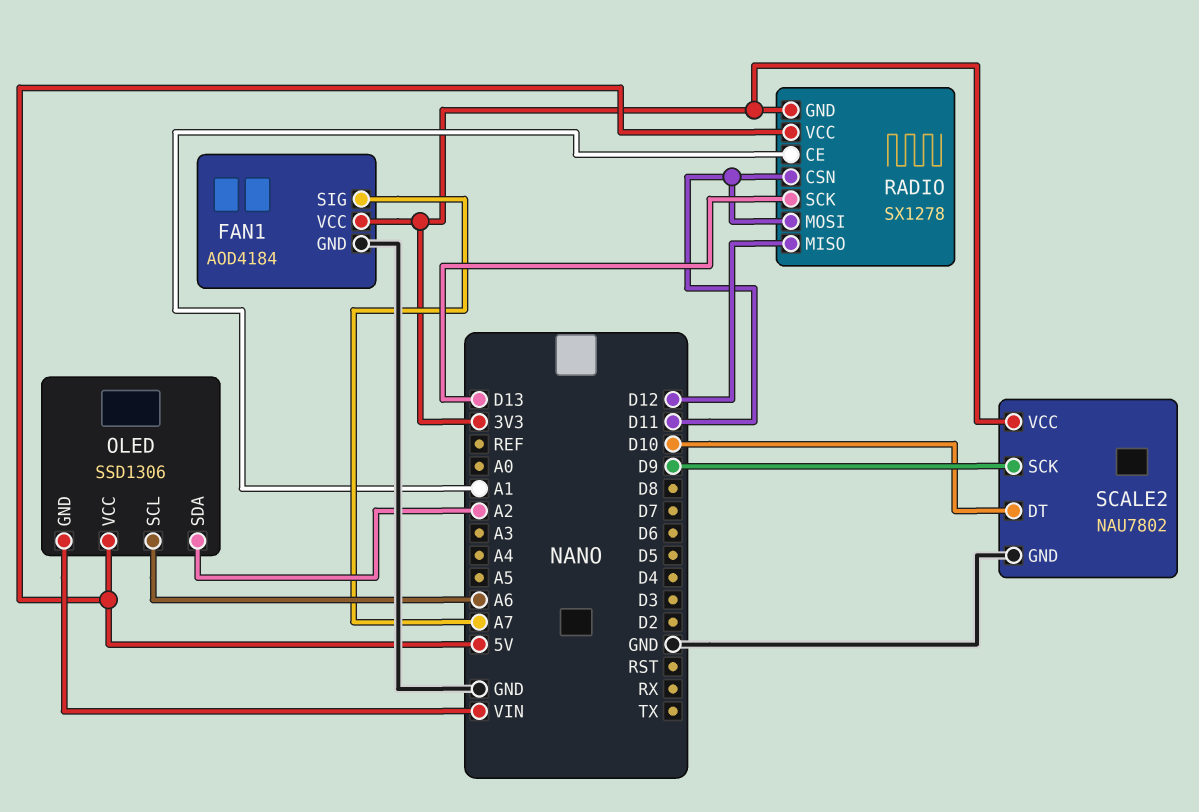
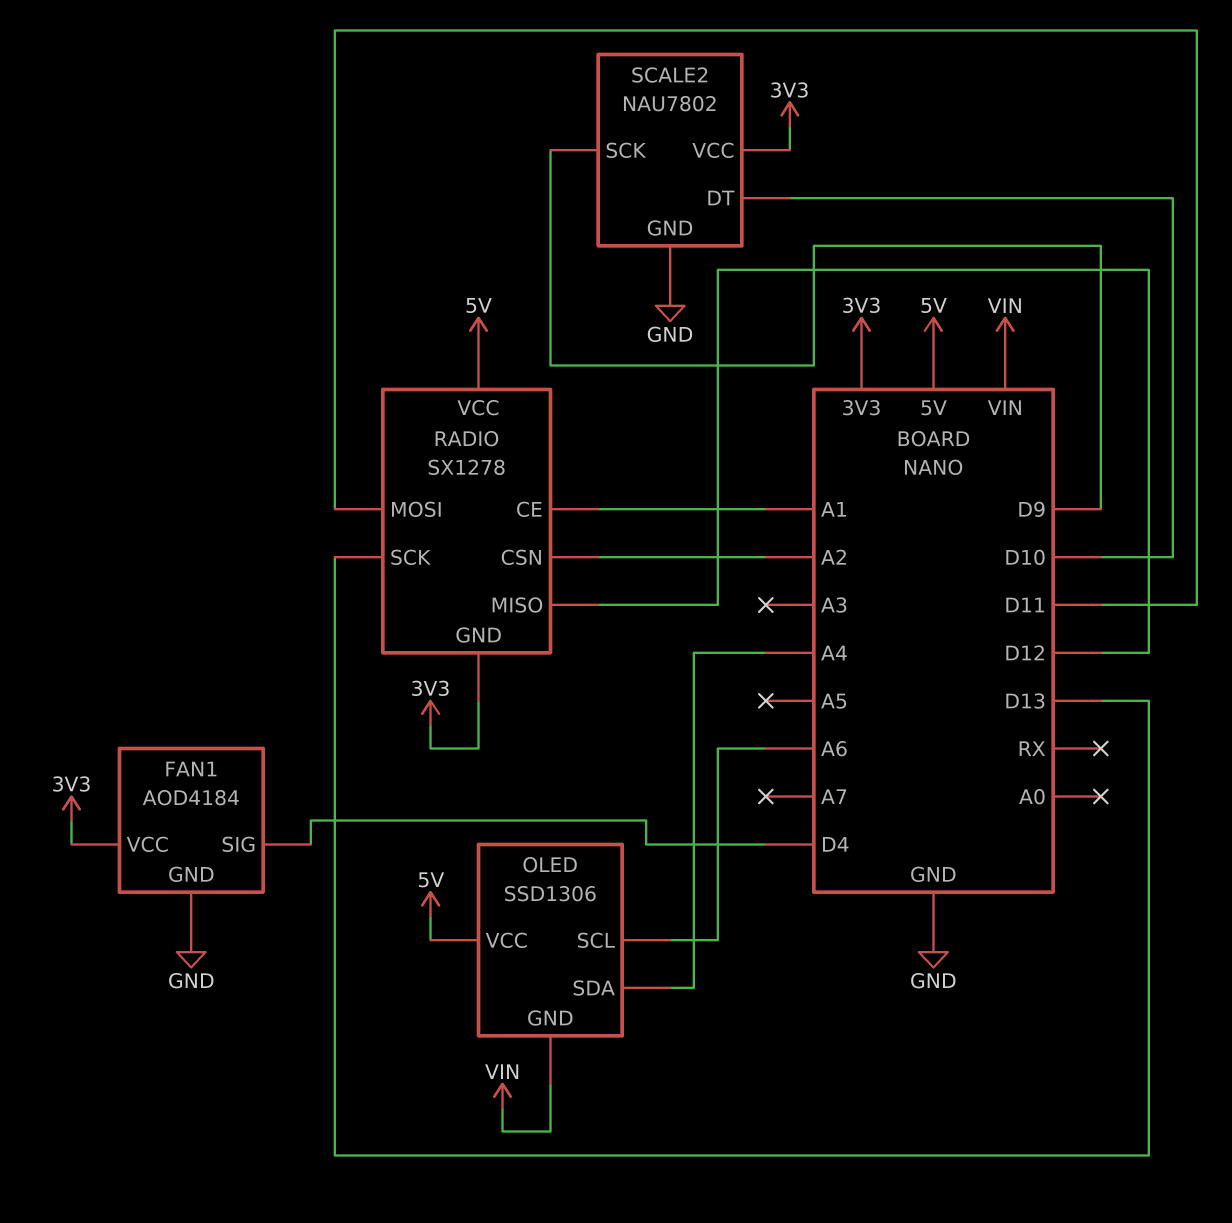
FAN1 pin SIG: A7 -> D4
OLED pin SDA: A2 -> A4
RADIO pin CSN: D11 -> A2

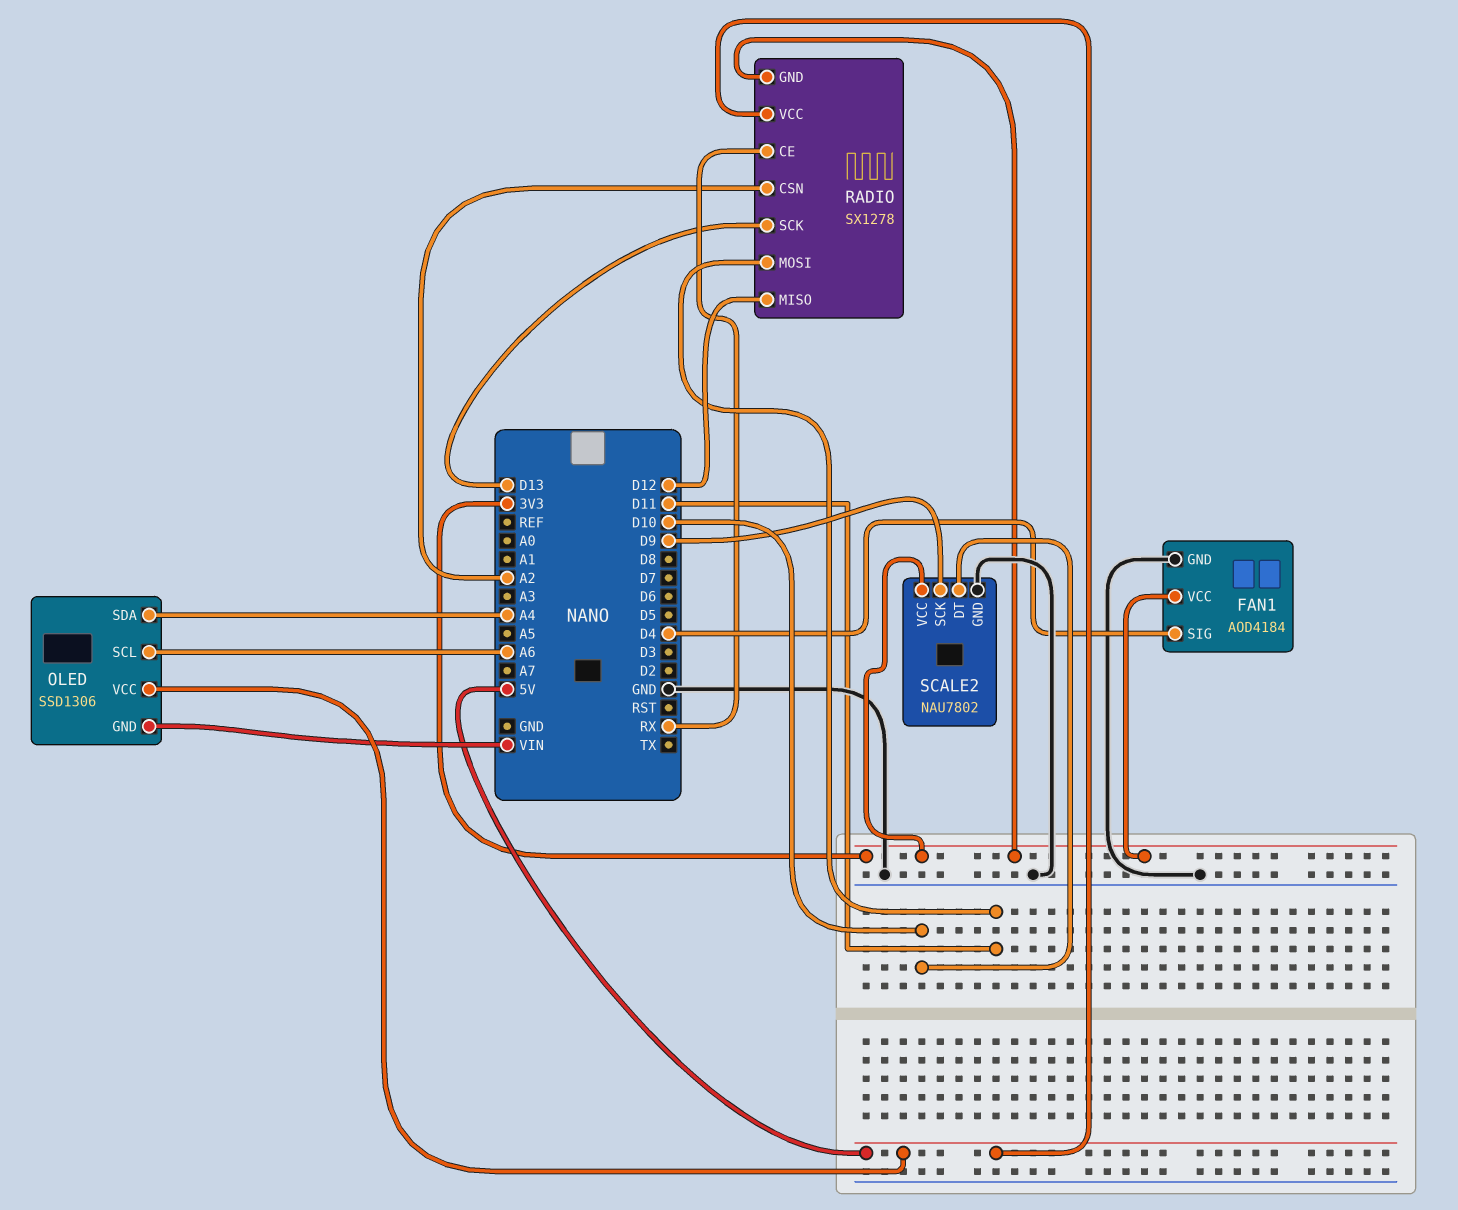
RADIO pin CE: A1 -> RX

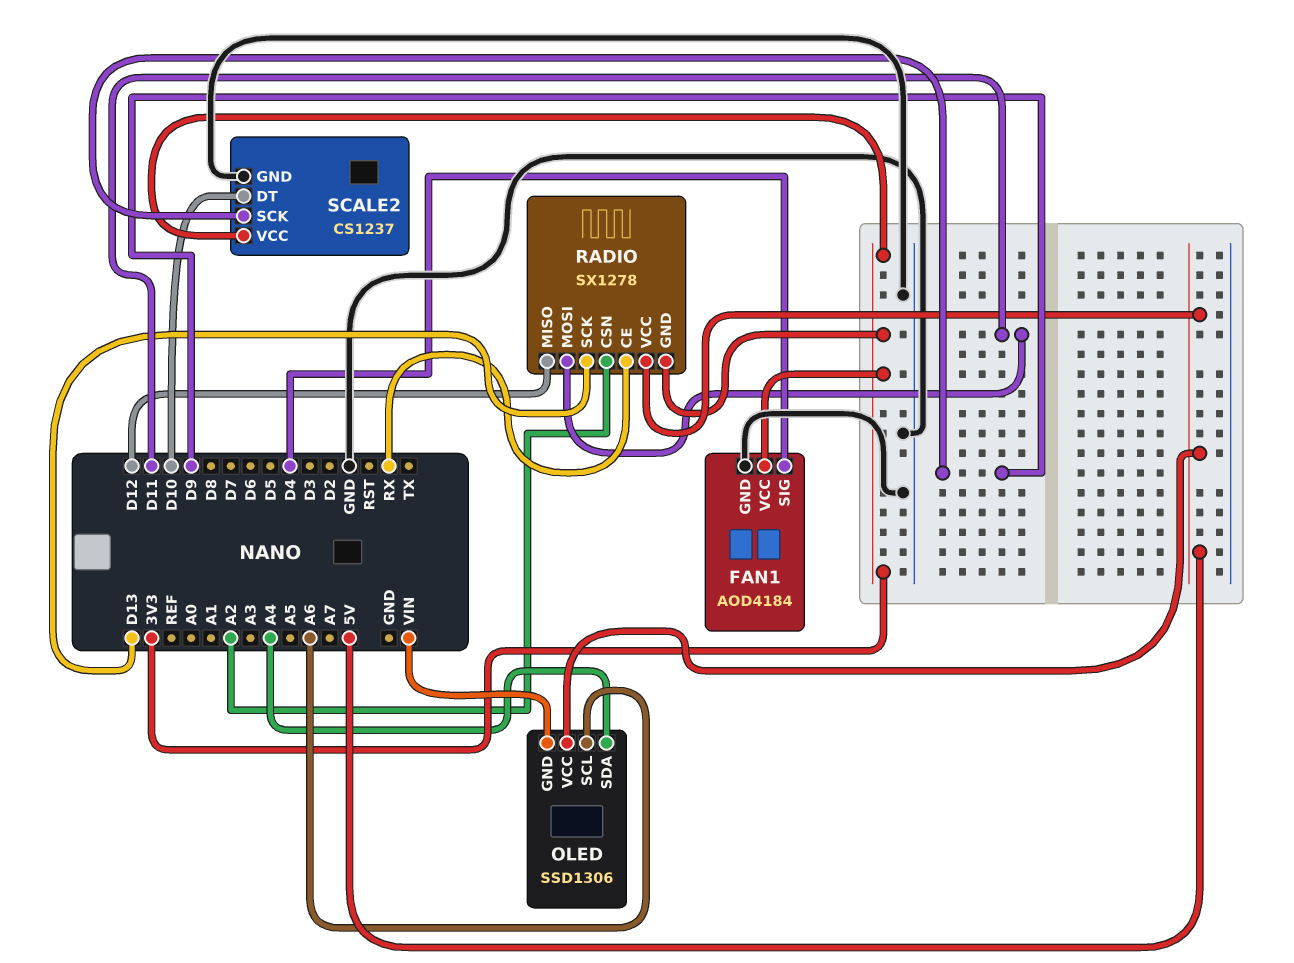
SCALE2: NAU7802 -> CS1237

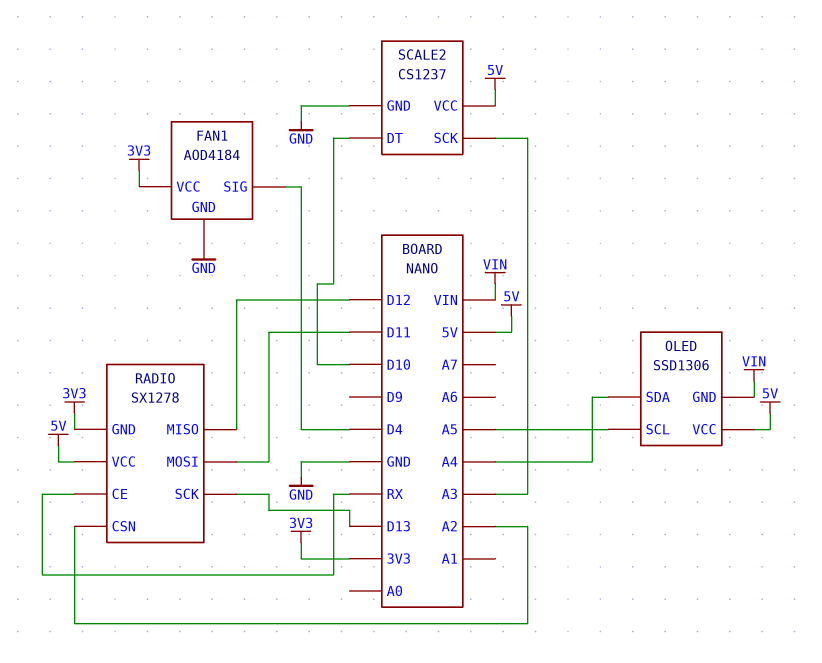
OLED pin SCL: A6 -> A5
SCALE2 pin SCK: D9 -> A3
SCALE2 pin VCC: 3V3 -> 5V

